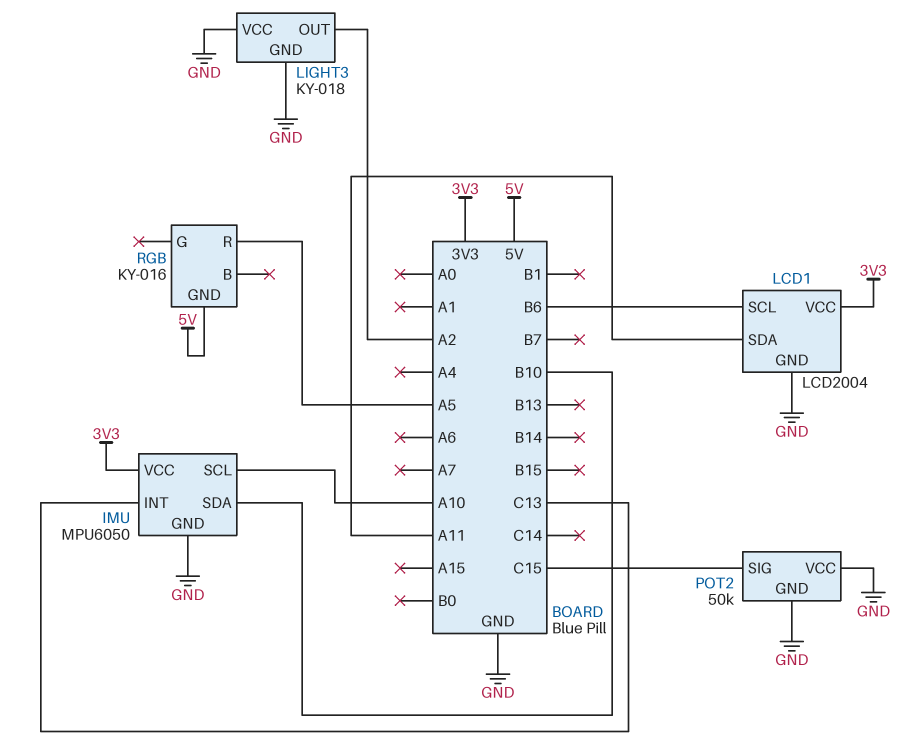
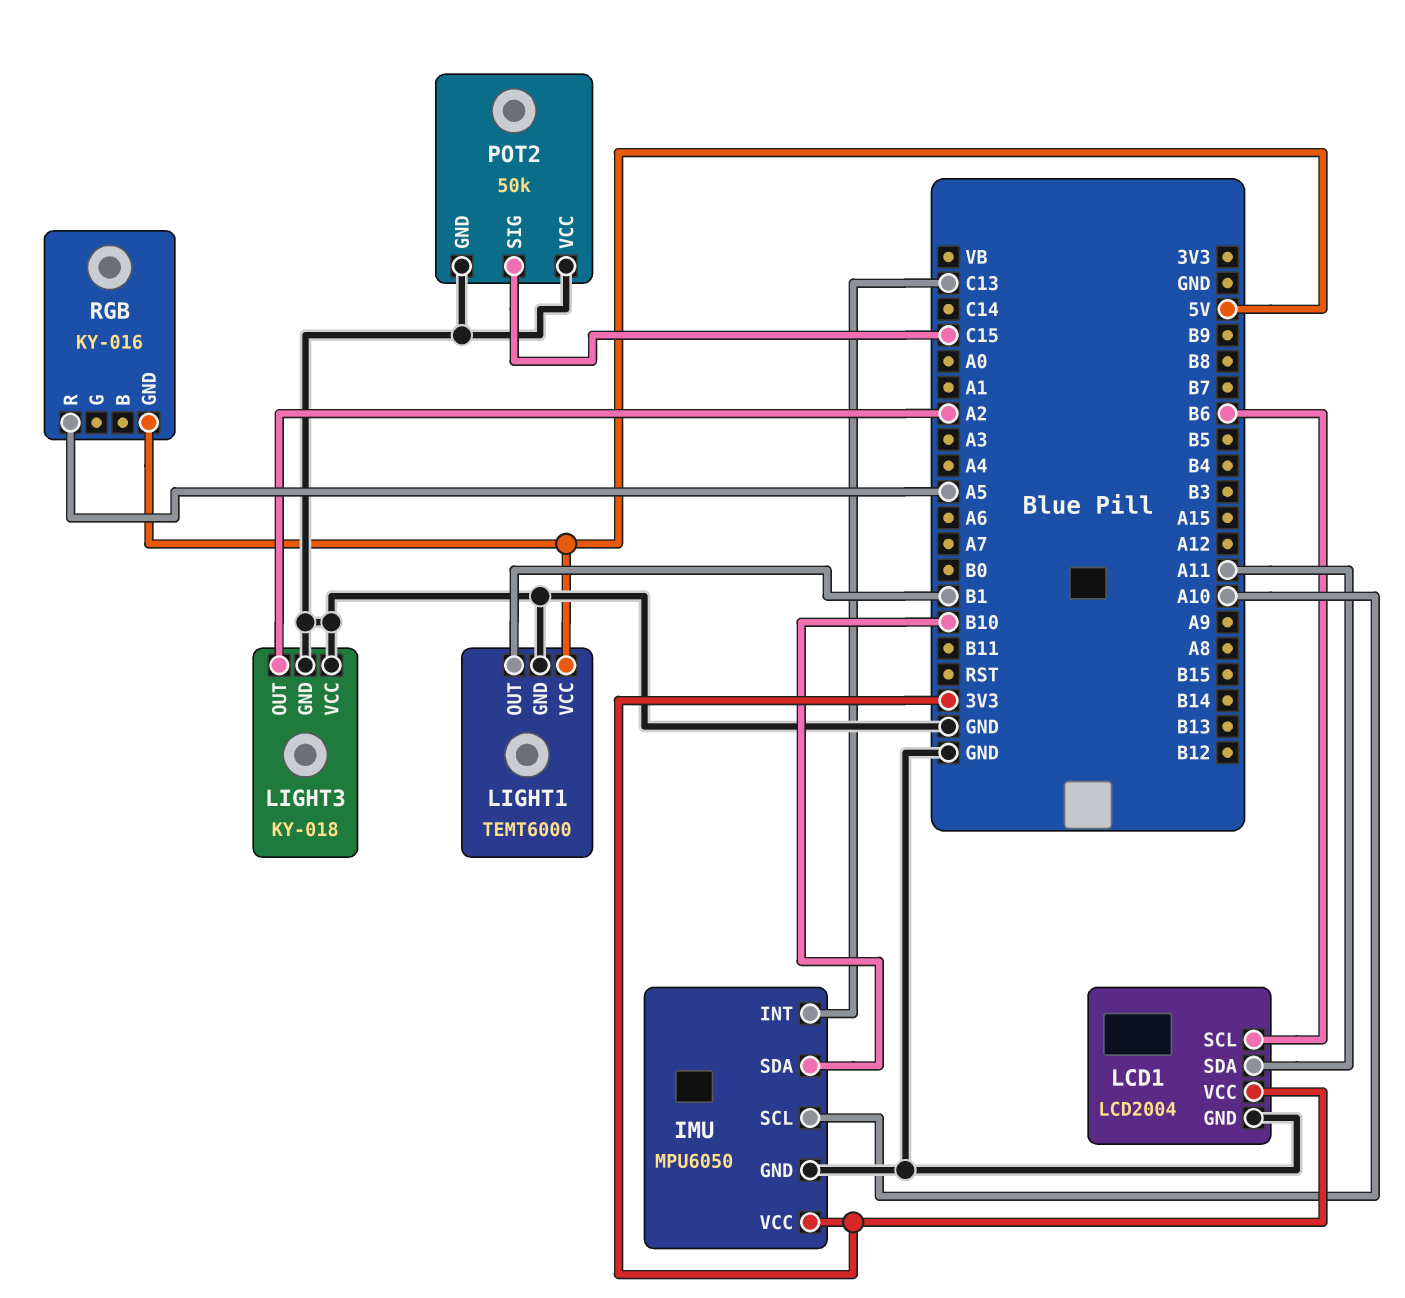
LIGHT1: none -> TEMT6000
LIGHT1 pin GND: none -> GND
LIGHT1 pin OUT: none -> B1
LIGHT1 pin VCC: none -> 5V

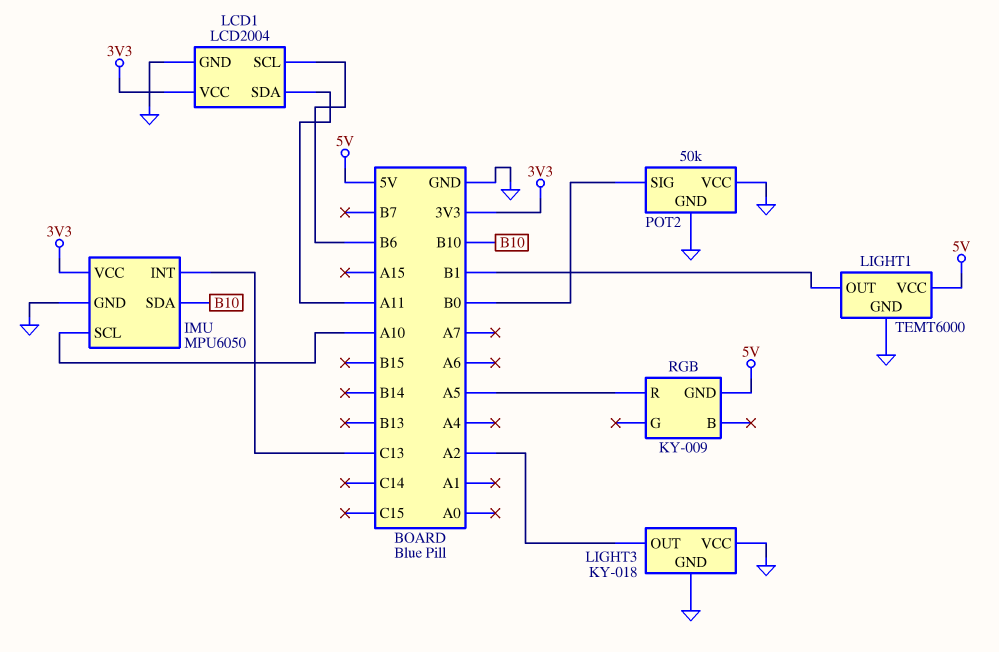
POT2 pin SIG: C15 -> B0
RGB: KY-016 -> KY-009

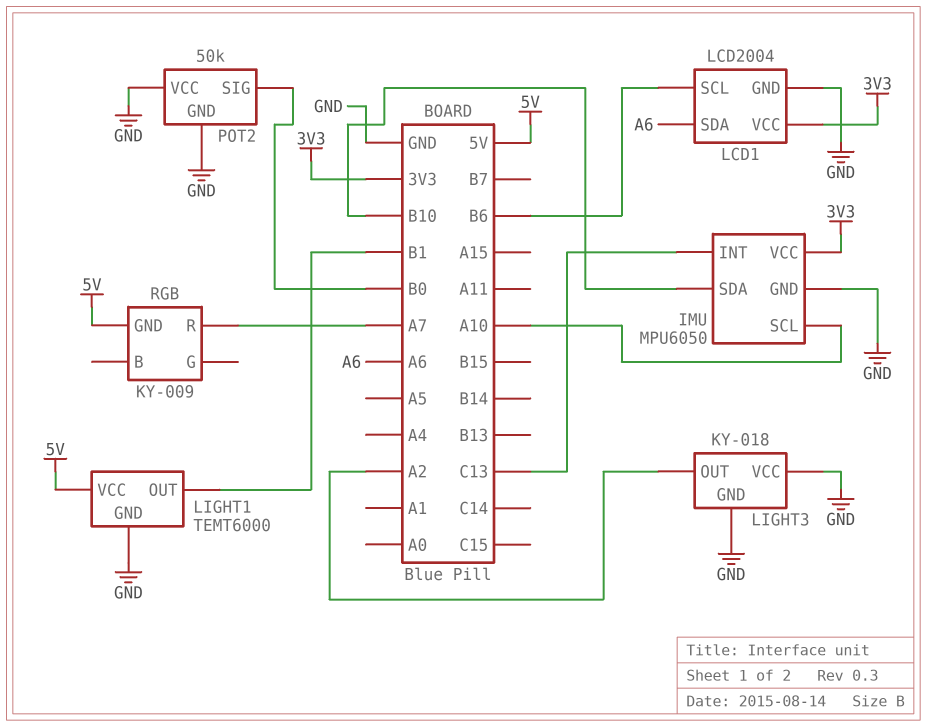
LCD1 pin SDA: A11 -> A6
RGB pin R: A5 -> A7

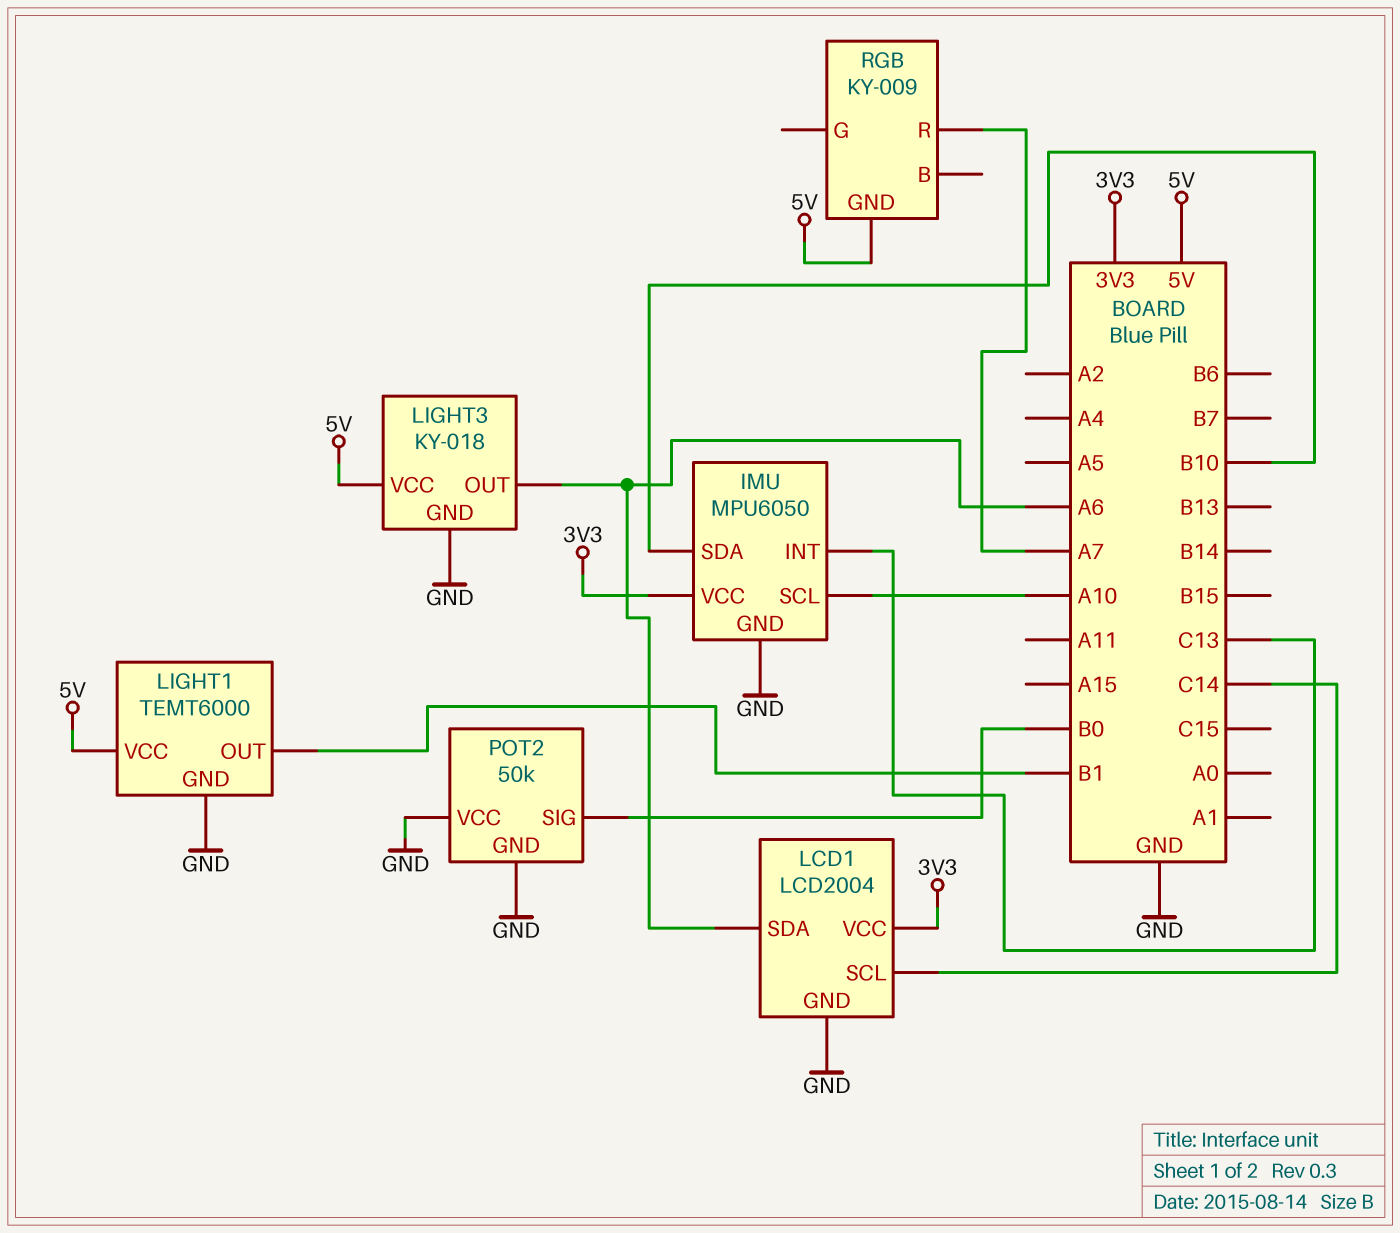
LCD1 pin SCL: B6 -> C14
LIGHT3 pin OUT: A2 -> A6
LIGHT3 pin VCC: GND -> 5V

